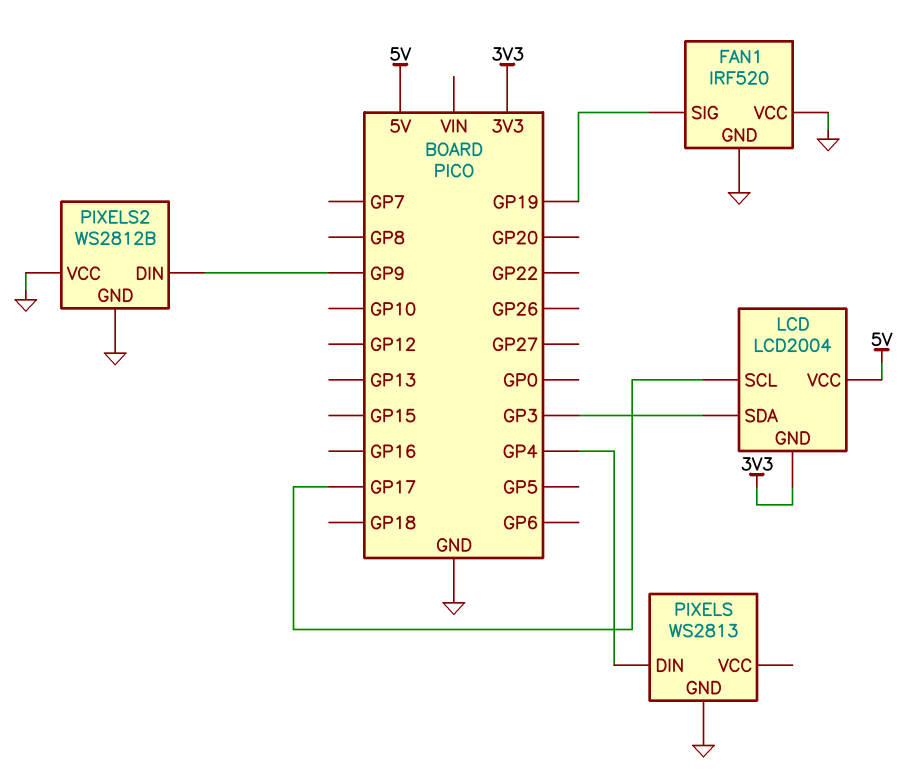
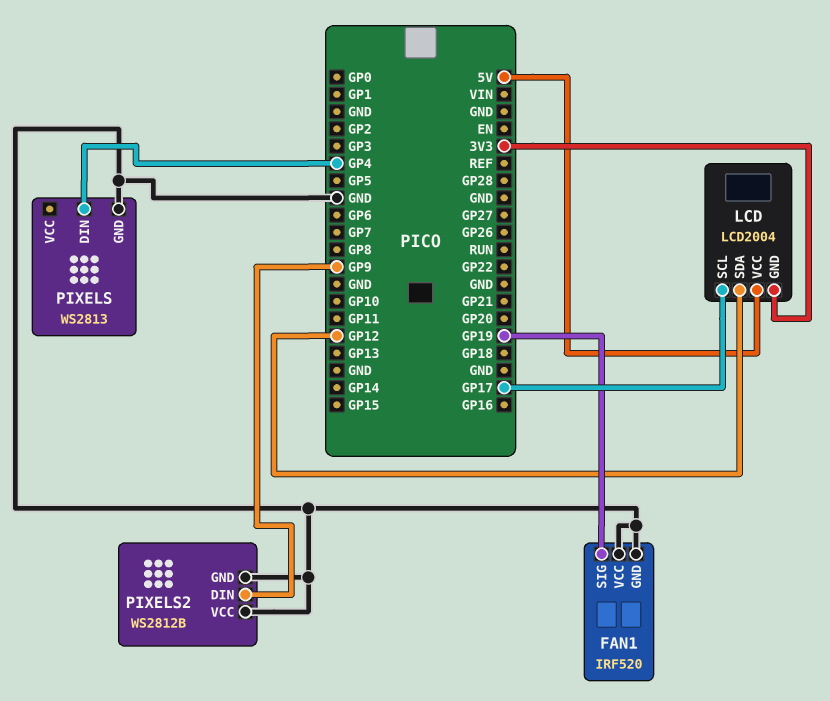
LCD pin SDA: GP3 -> GP12

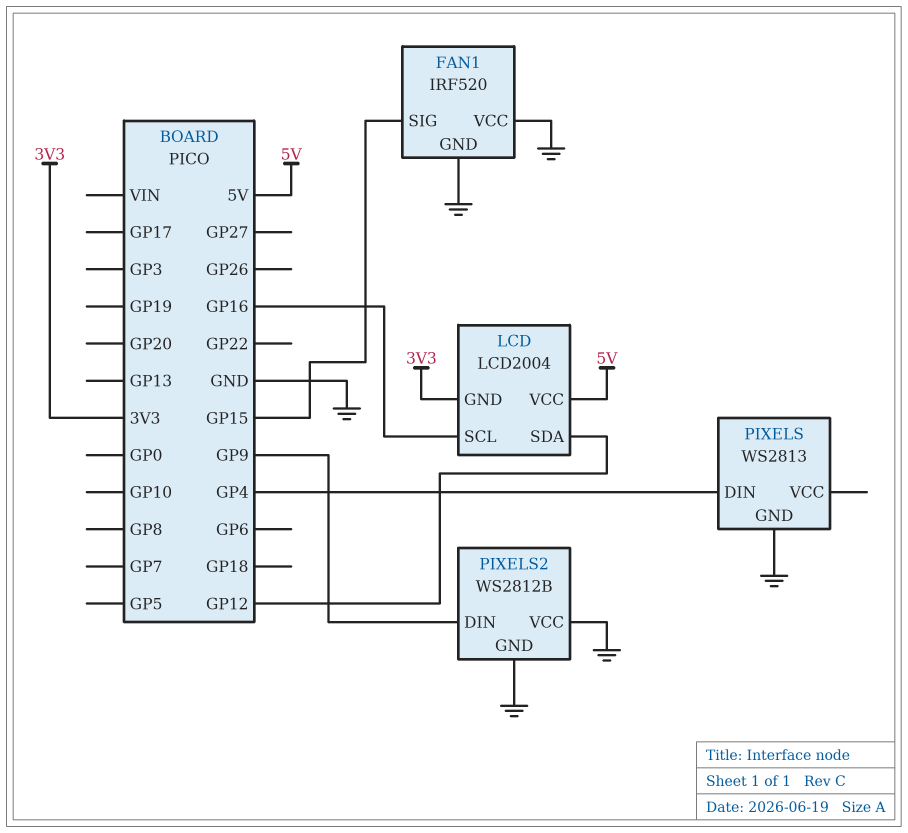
FAN1 pin SIG: GP19 -> GP15
LCD pin SCL: GP17 -> GP16

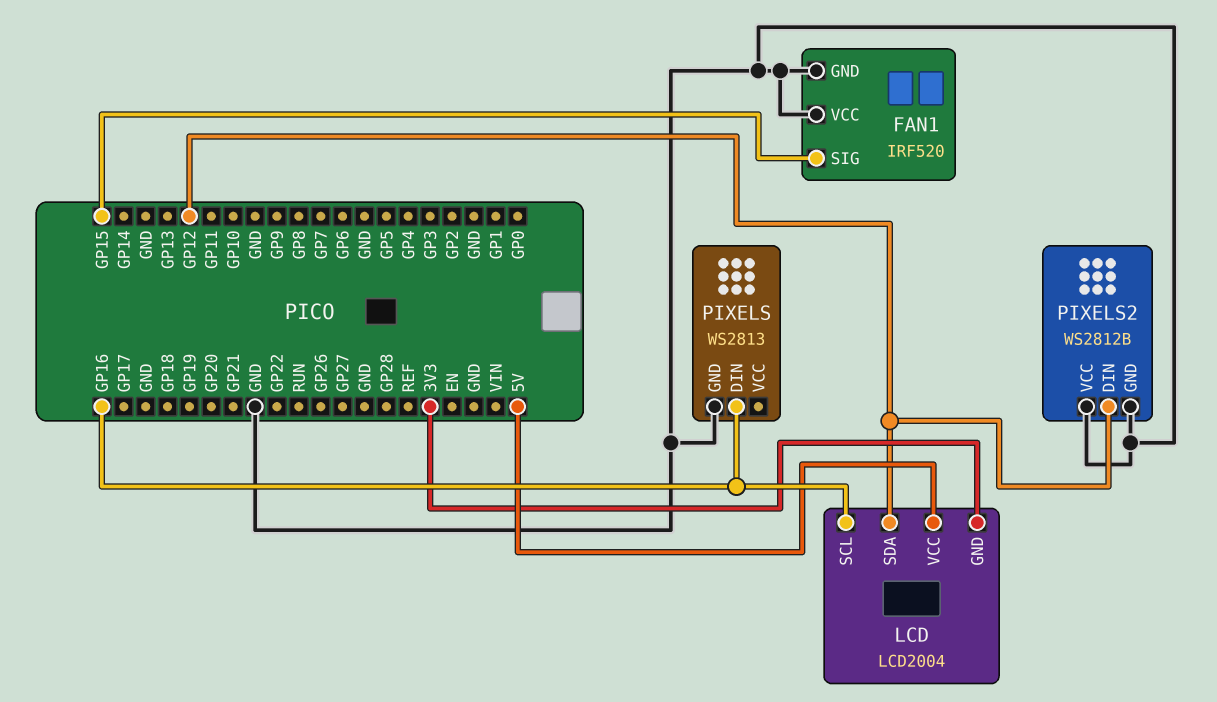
PIXELS pin DIN: GP4 -> GP16
PIXELS2 pin DIN: GP9 -> GP12

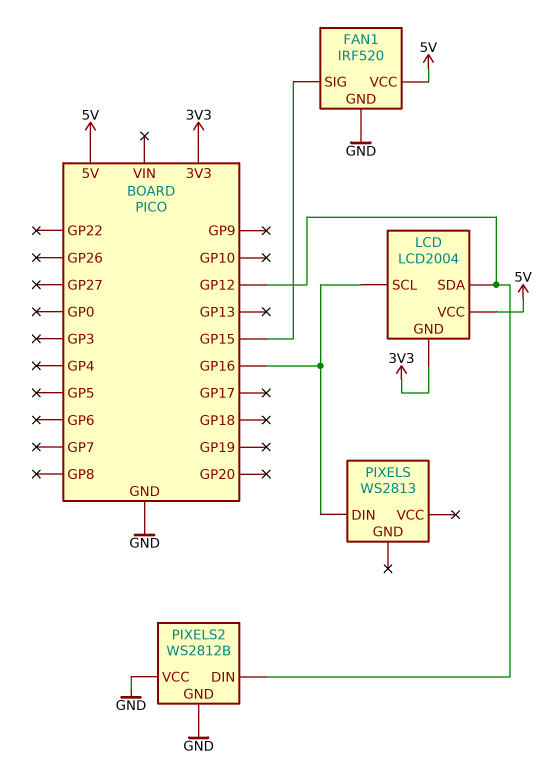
FAN1 pin VCC: GND -> 5V
PIXELS pin GND: GND -> none

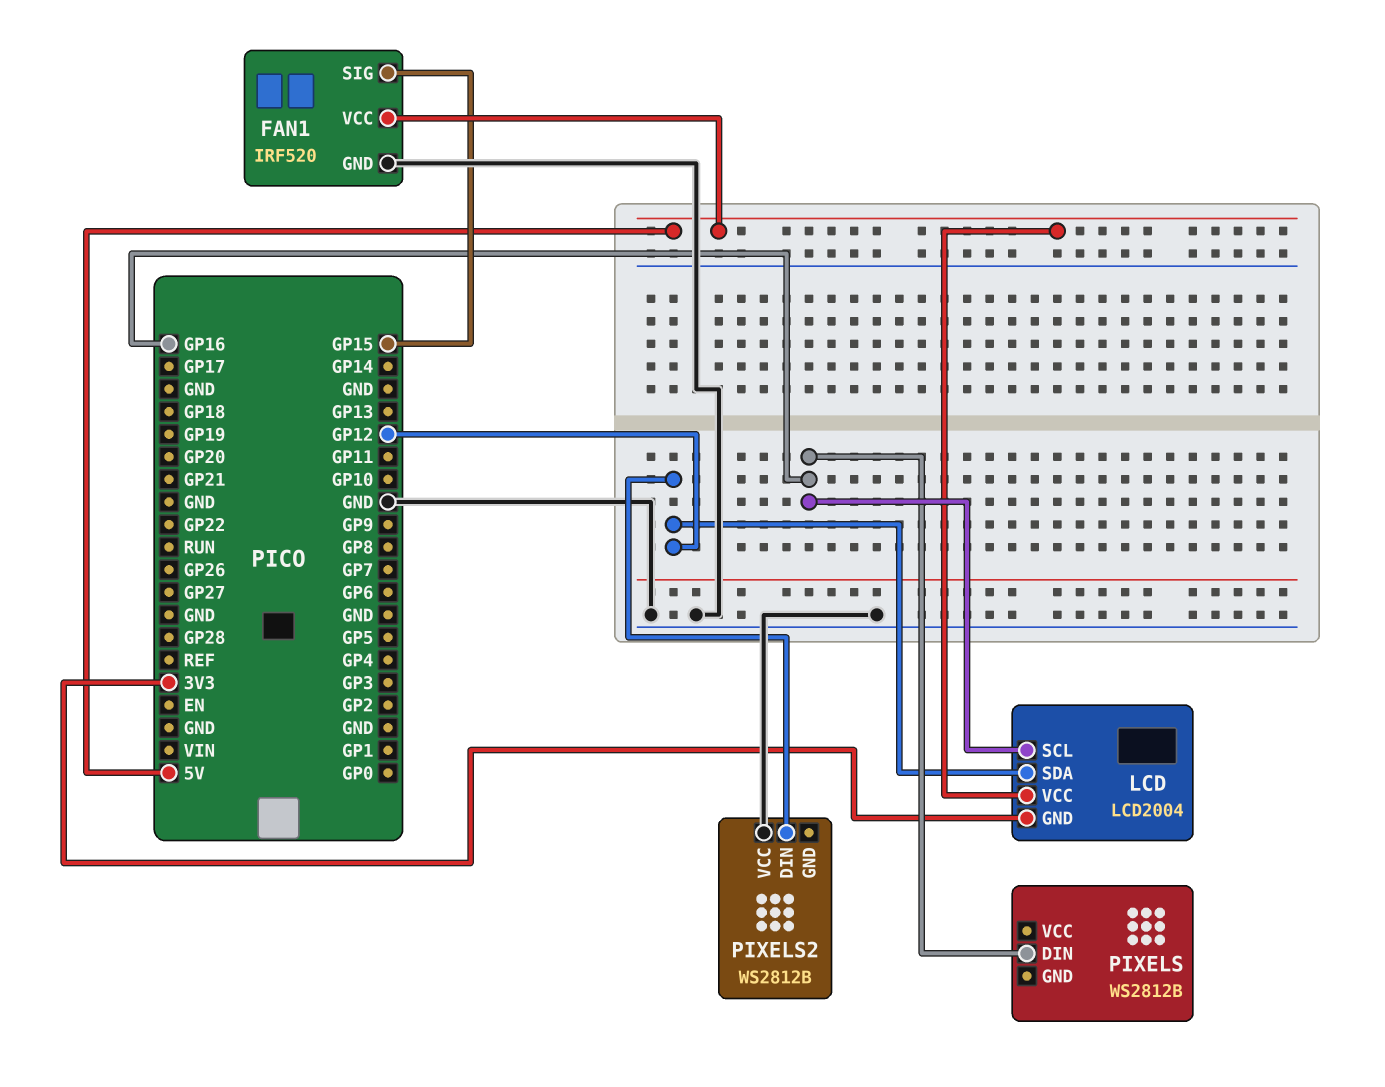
PIXELS: WS2813 -> WS2812B
PIXELS2 pin GND: GND -> none

